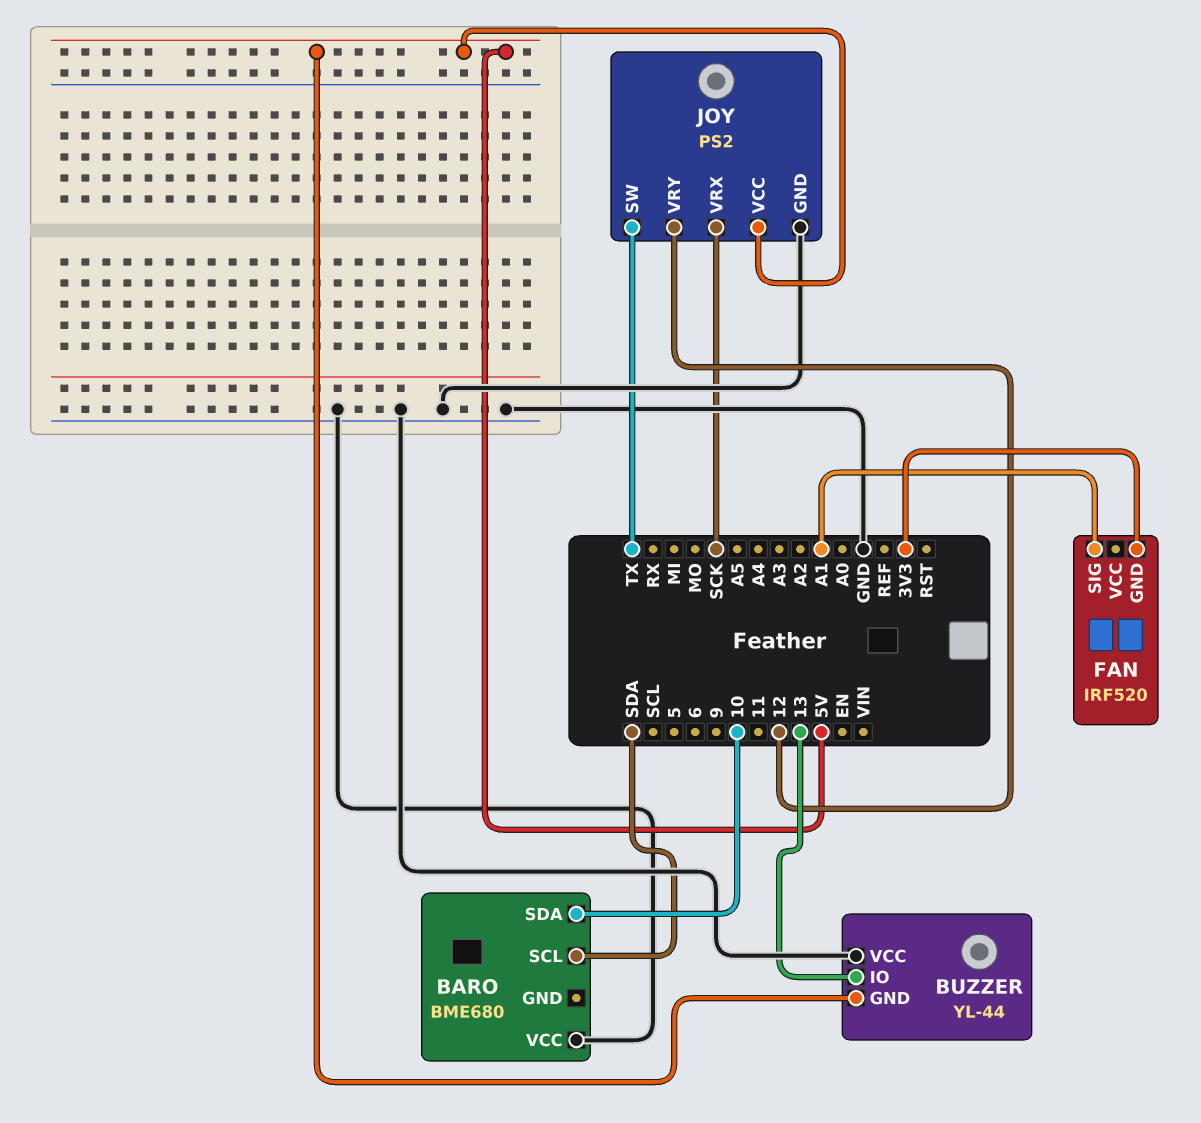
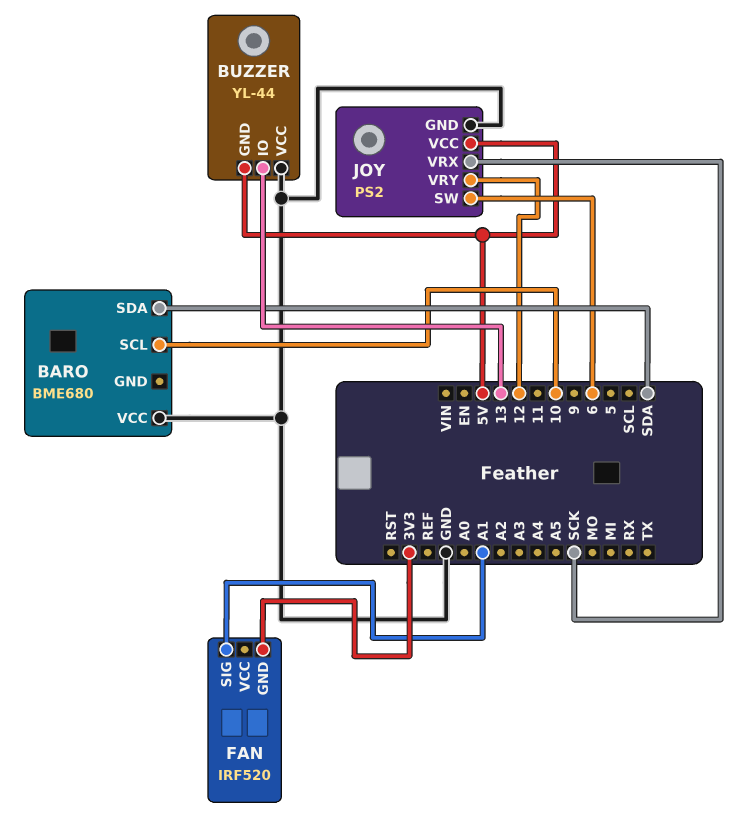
BARO pin SCL: SDA -> 10
BARO pin SDA: 10 -> SDA
JOY pin SW: TX -> 6

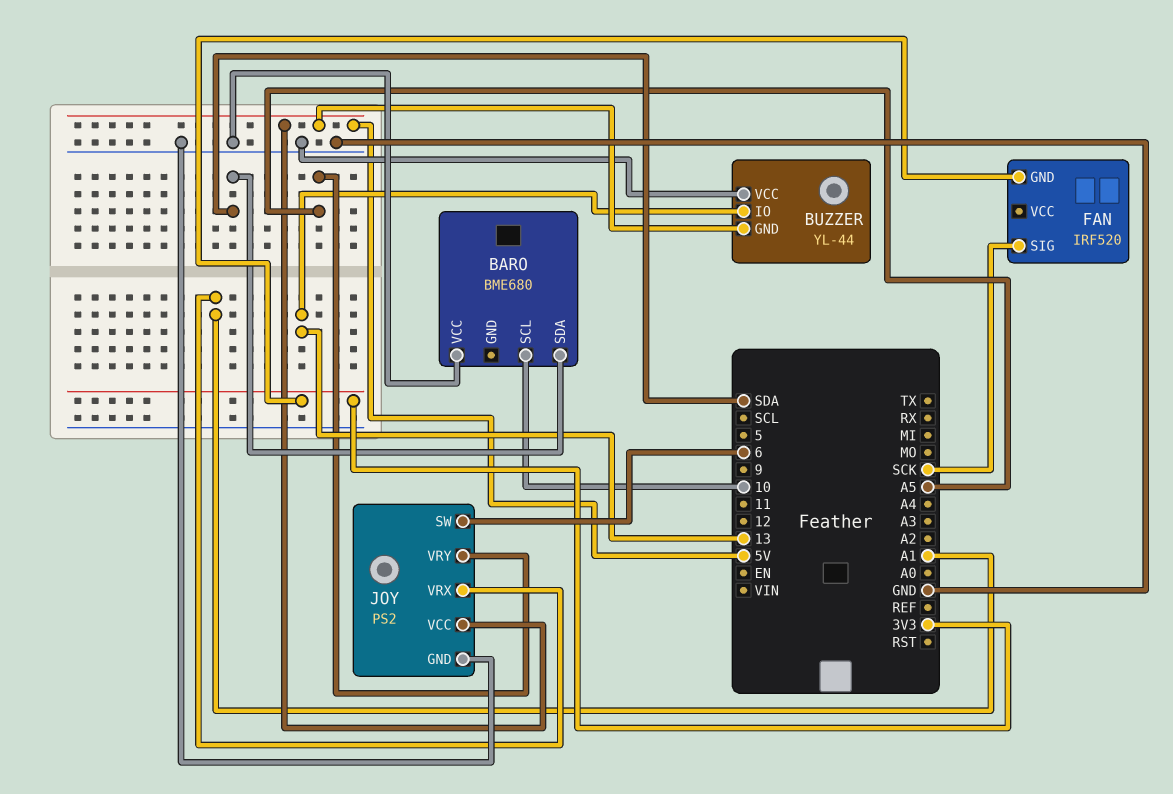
FAN pin SIG: A1 -> SCK
JOY pin VRX: SCK -> A1
JOY pin VRY: 12 -> A5

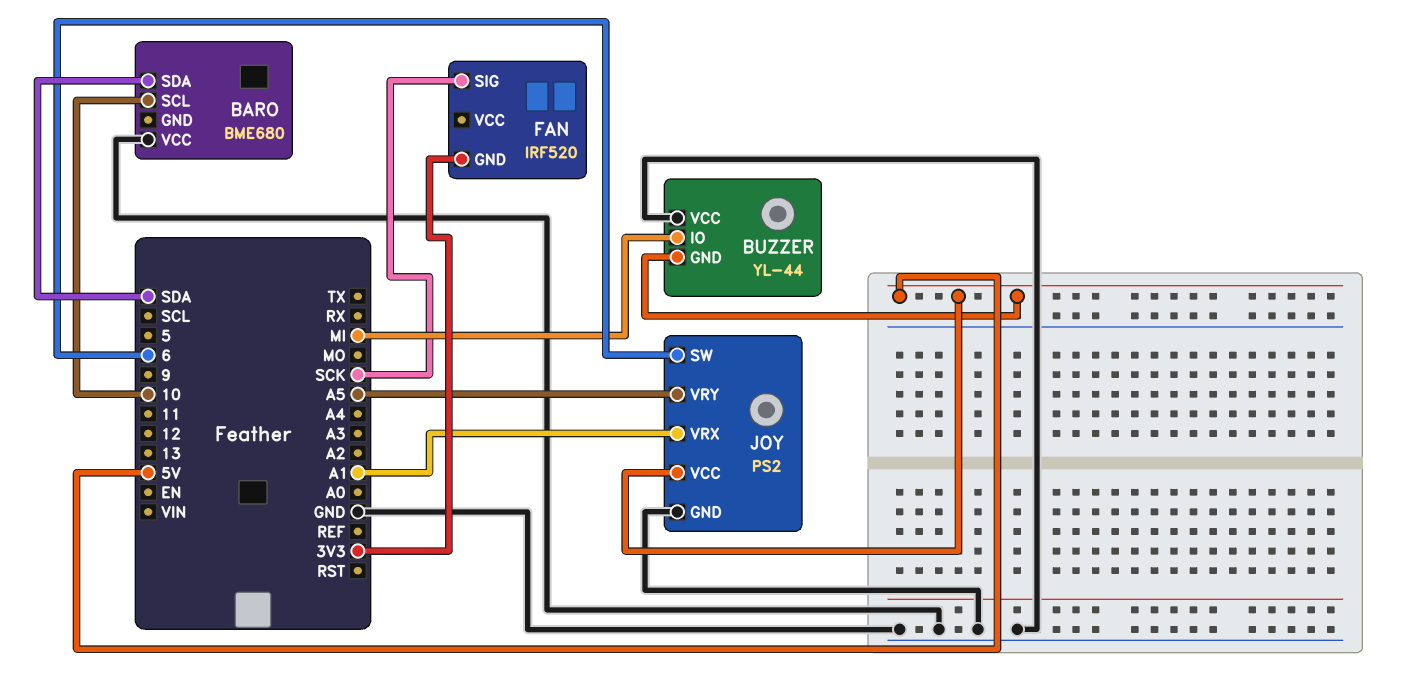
BUZZER pin IO: 13 -> MI

